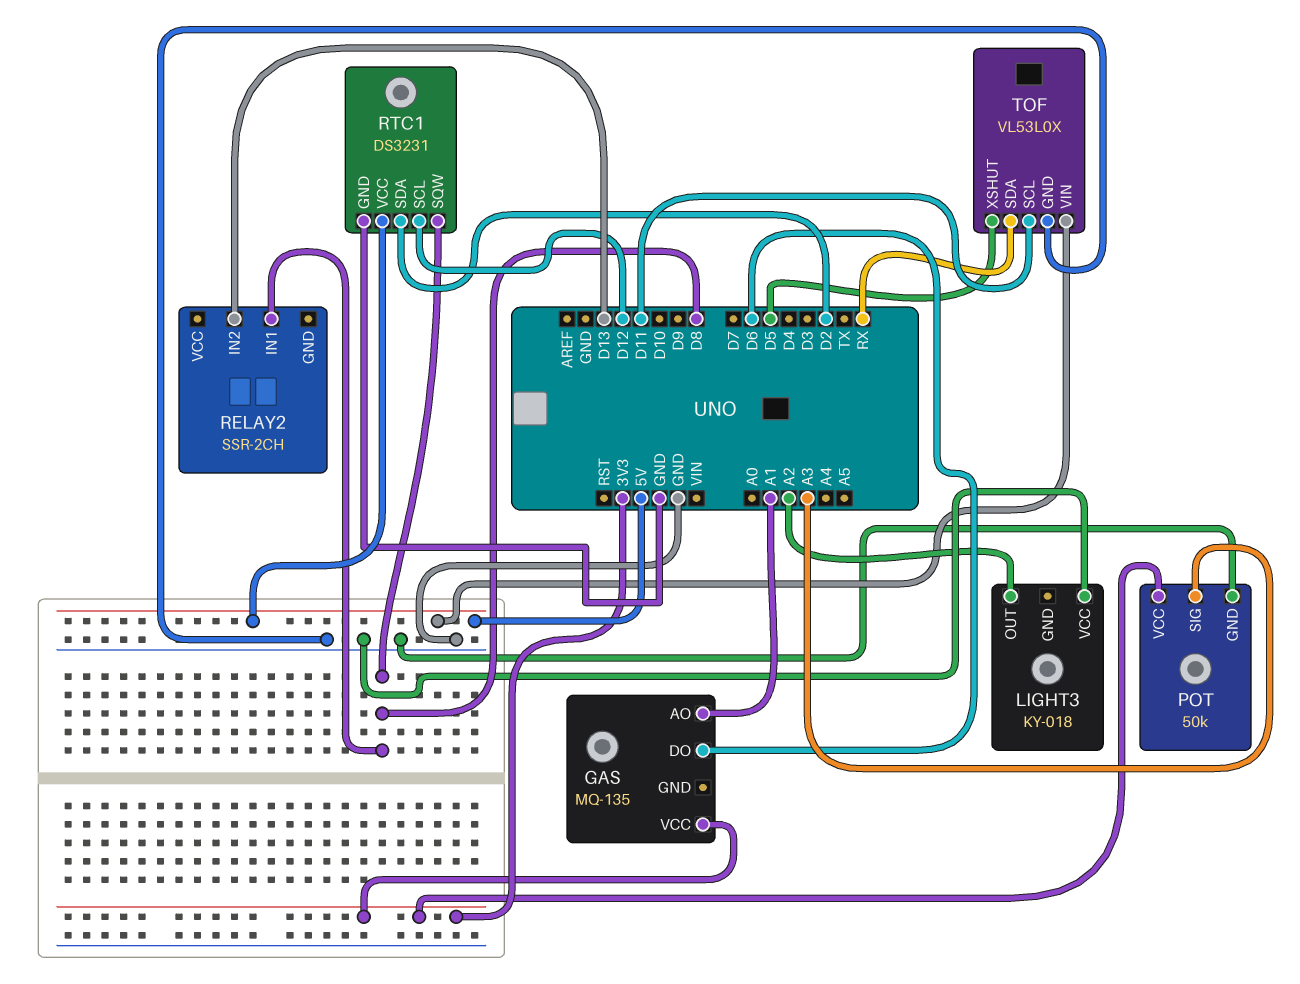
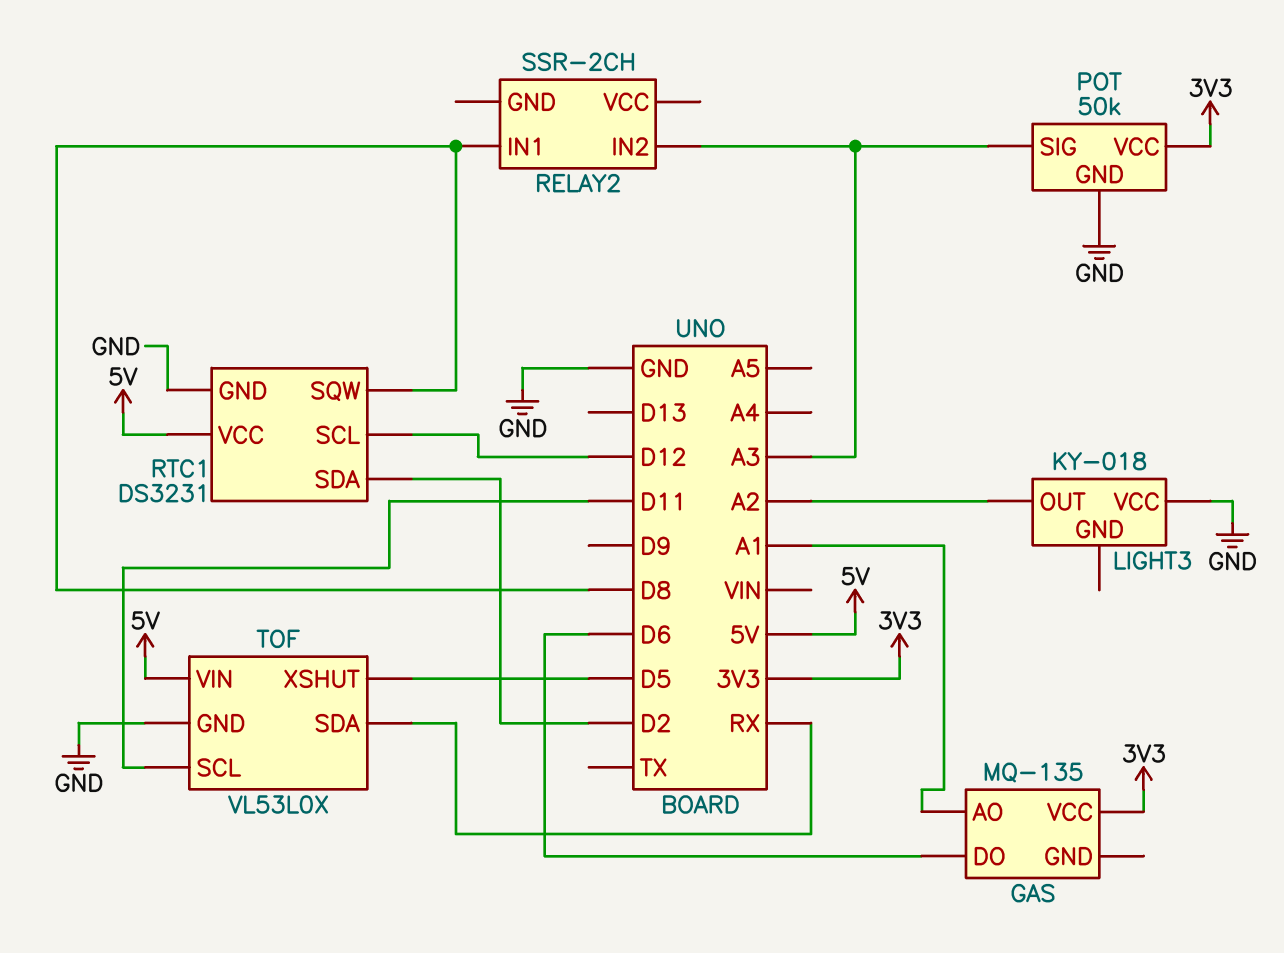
RELAY2 pin IN2: D13 -> A3

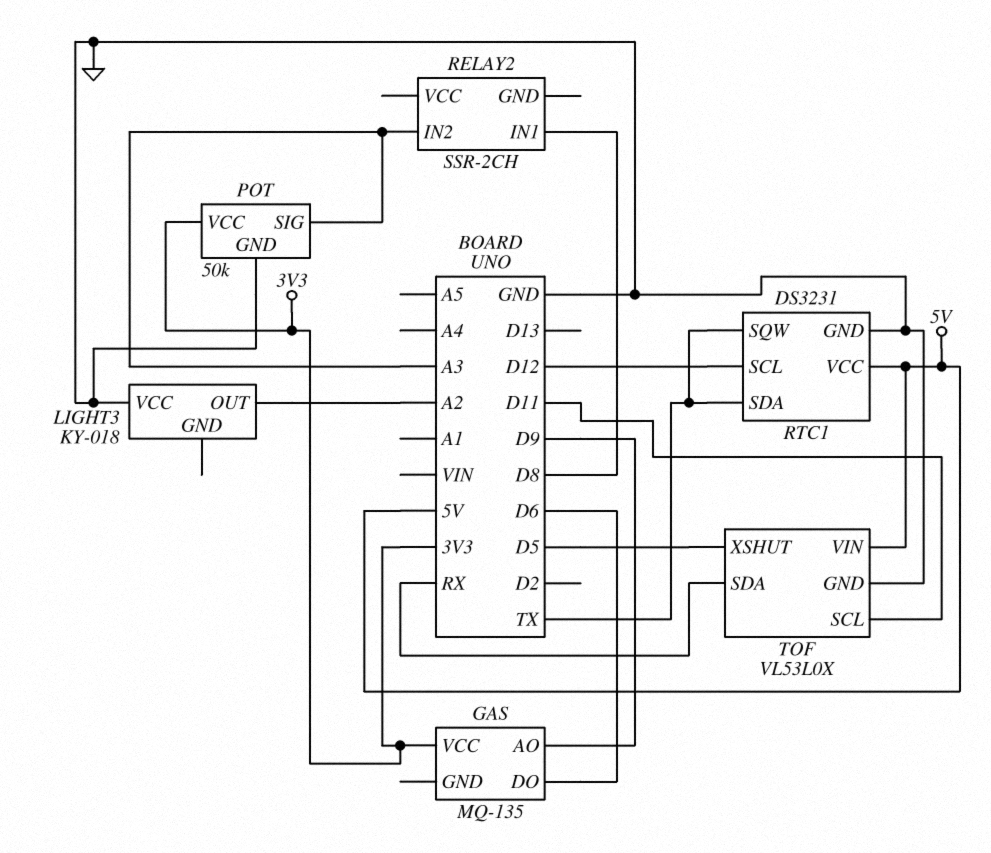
GAS pin AO: A1 -> D9
RTC1 pin SDA: D2 -> TX
RTC1 pin SQW: D8 -> TX

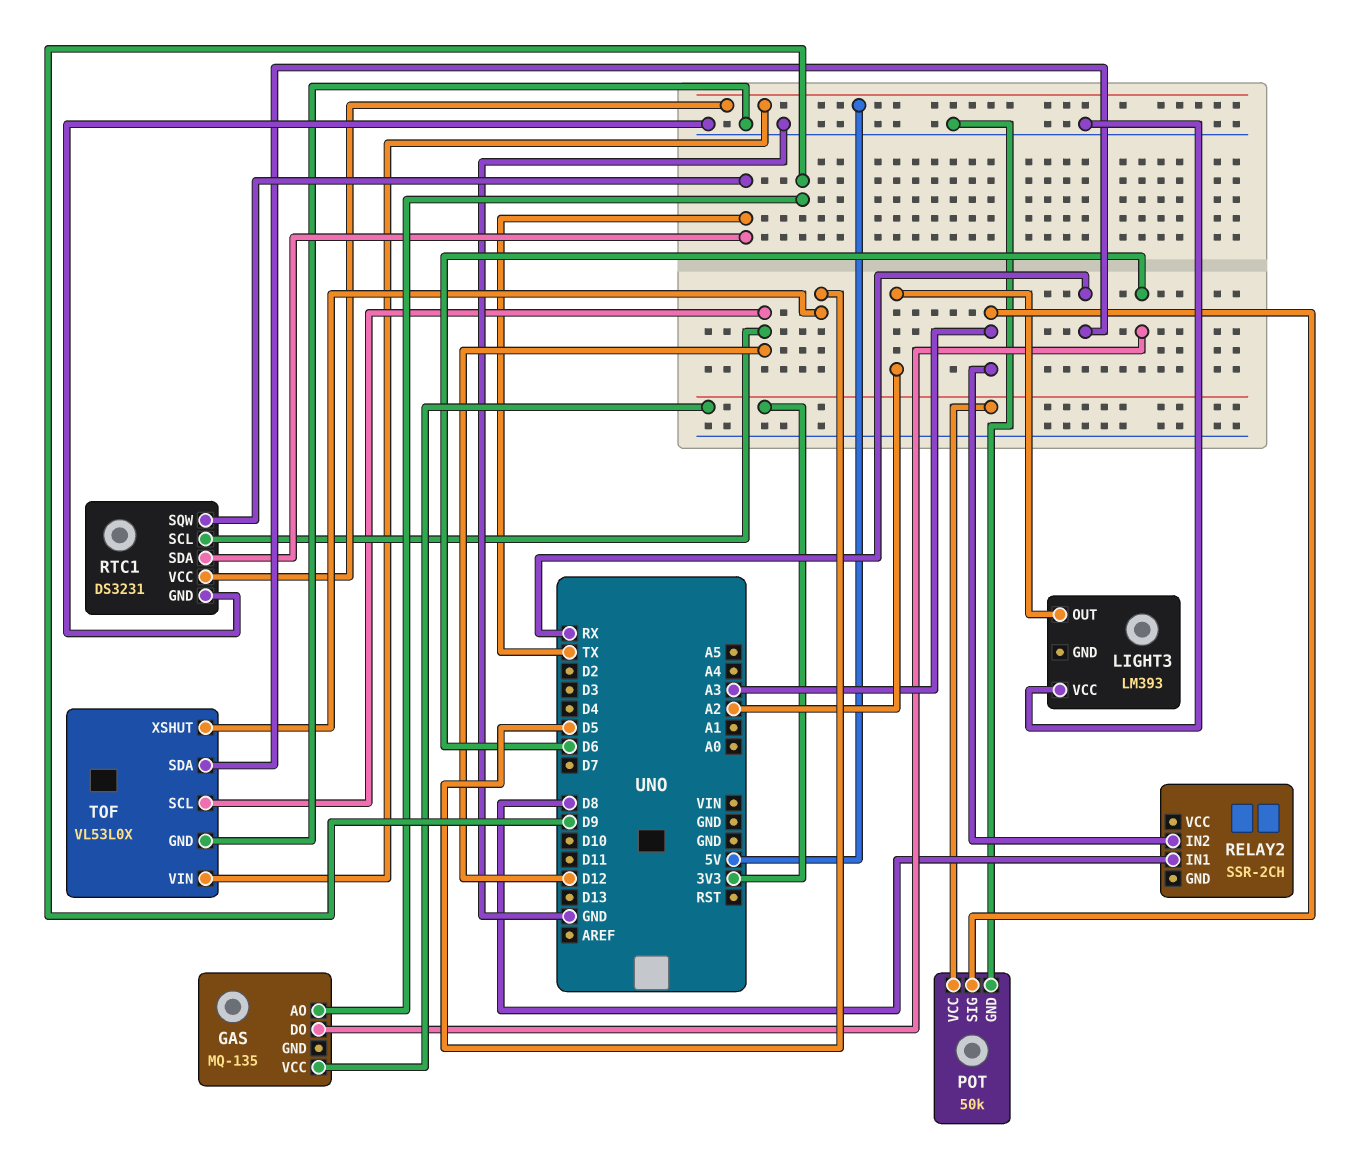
LIGHT3: KY-018 -> LM393
TOF pin SCL: D11 -> D12

